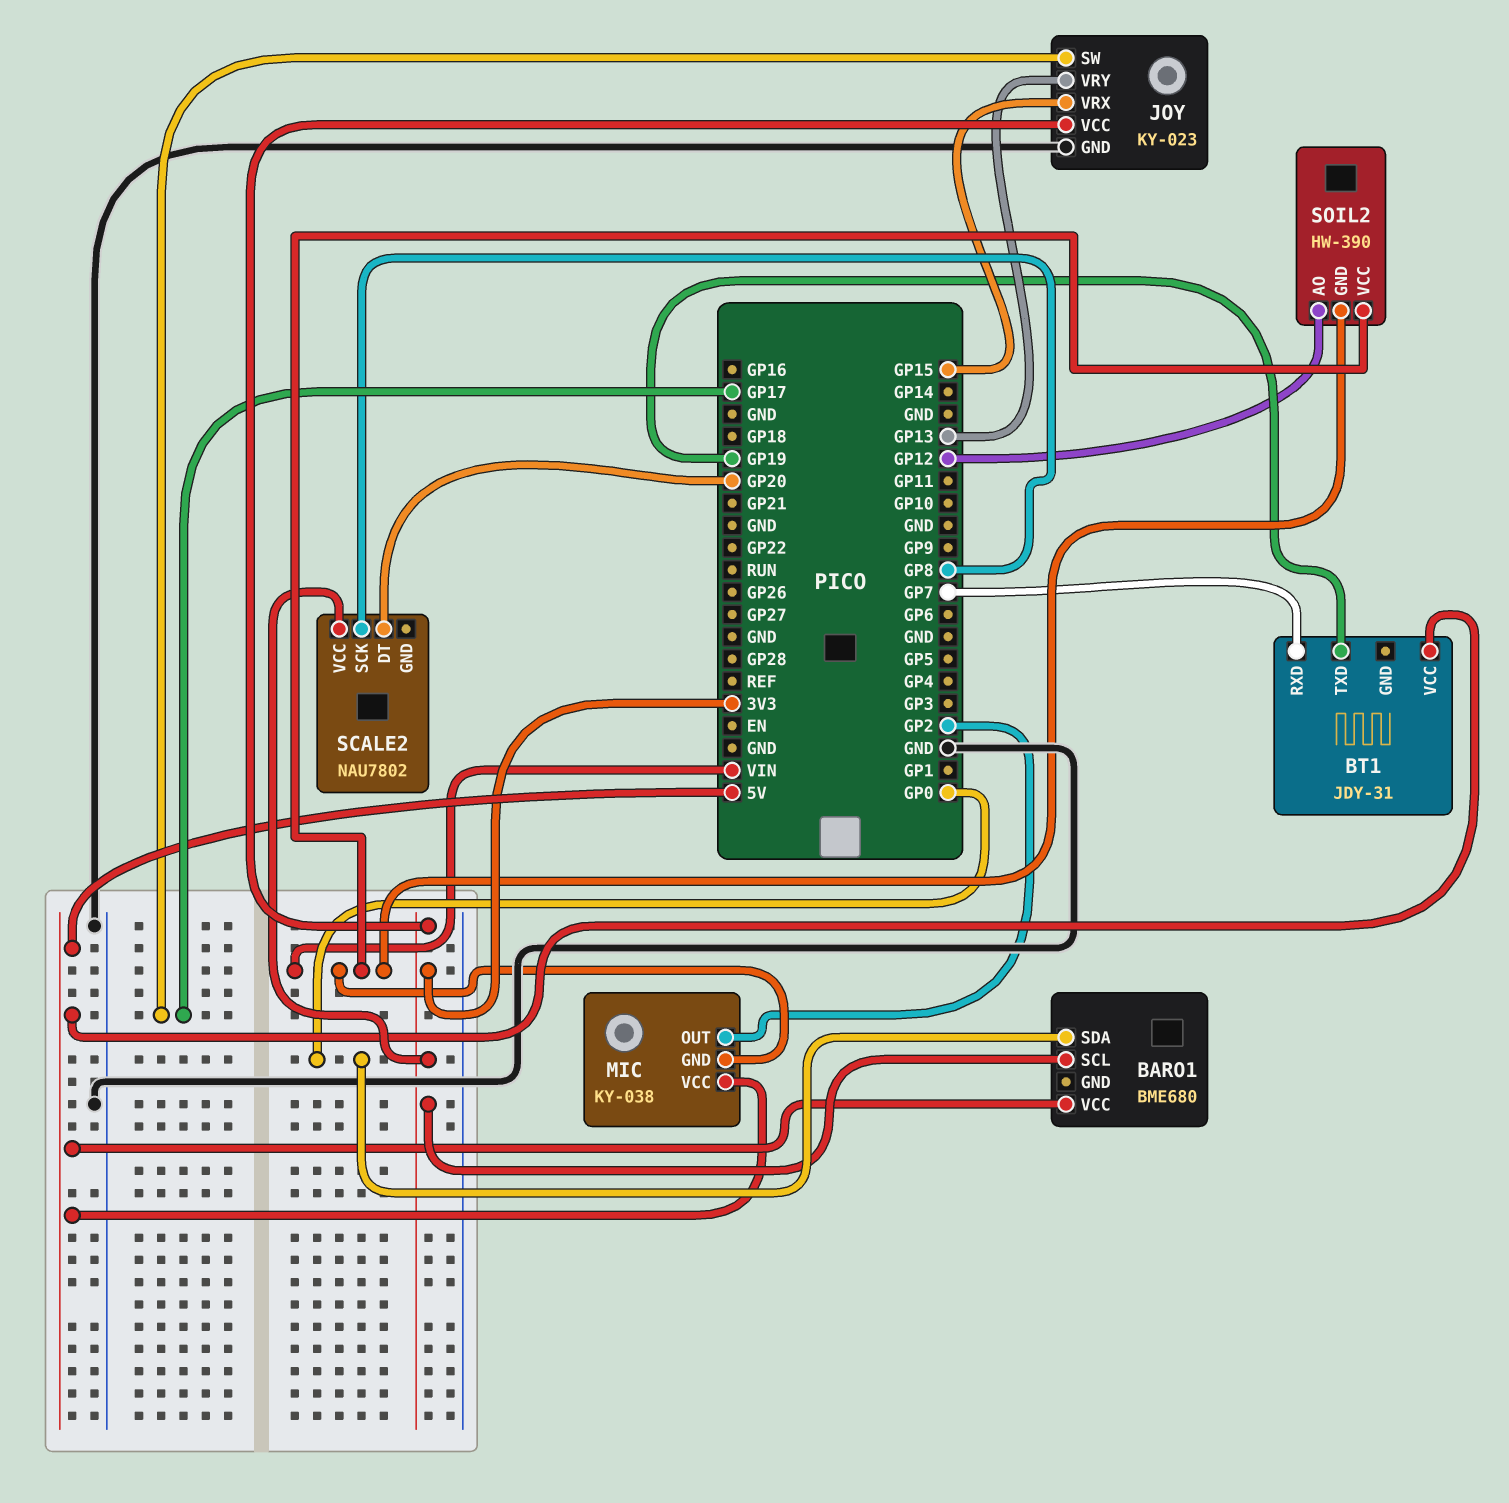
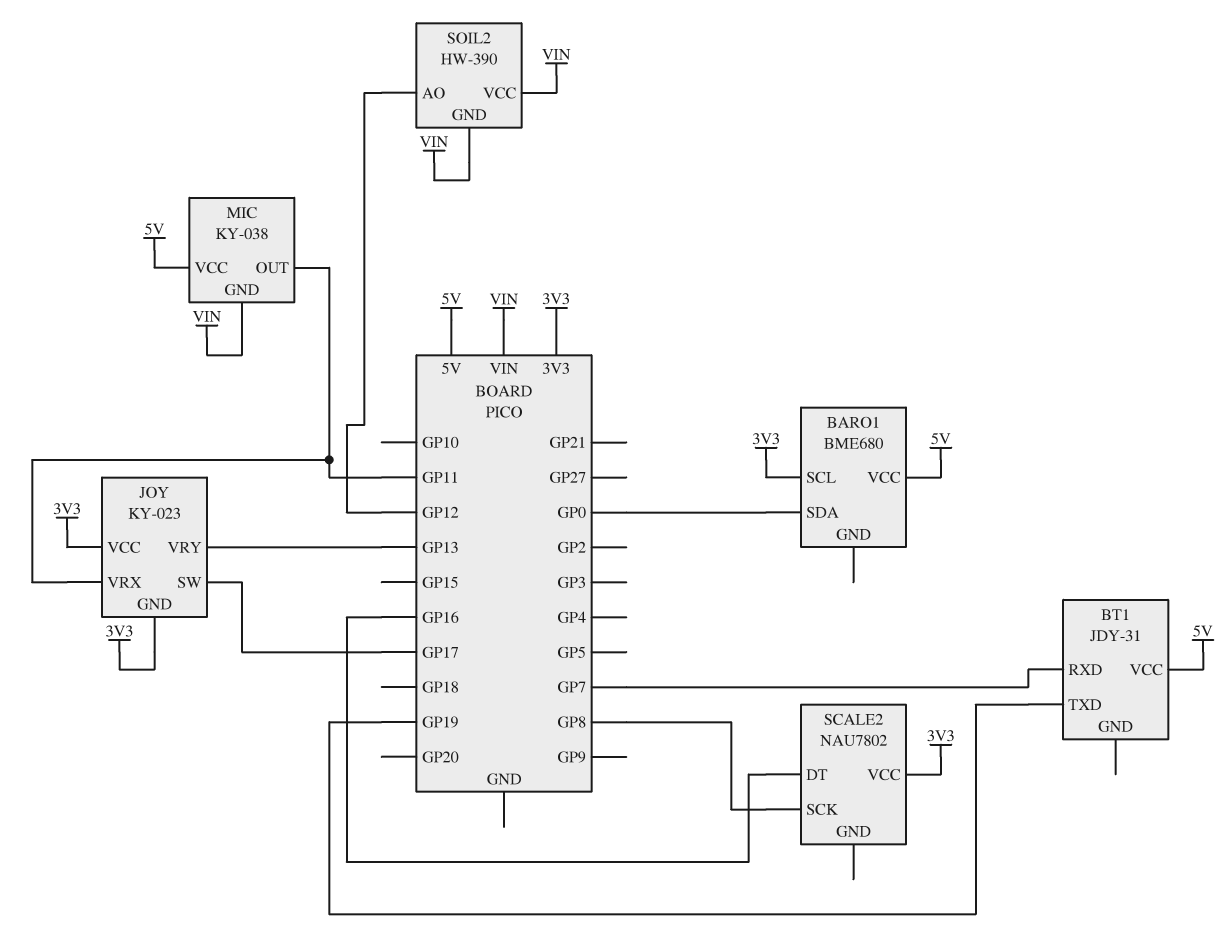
JOY pin GND: GND -> 3V3
JOY pin VRX: GP15 -> GP11
MIC pin OUT: GP2 -> GP11
SCALE2 pin DT: GP20 -> GP16

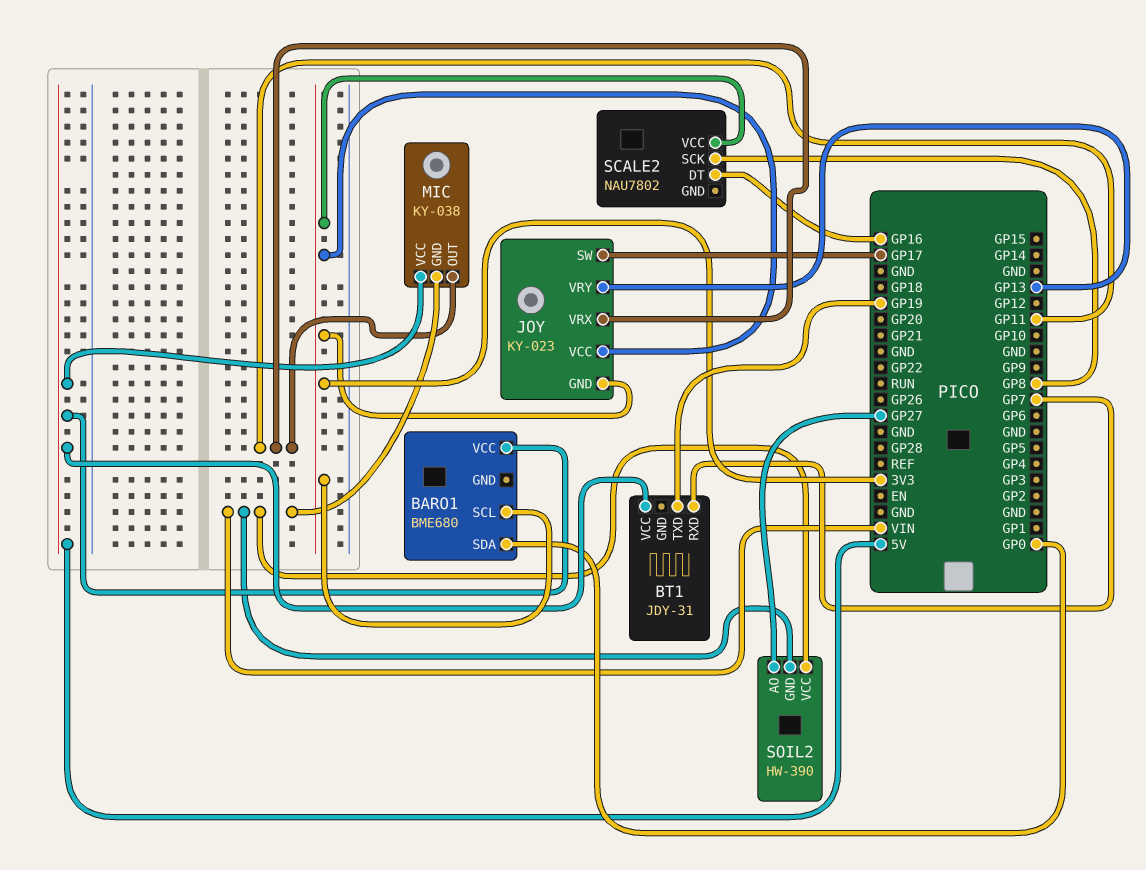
SOIL2 pin AO: GP12 -> GP27

